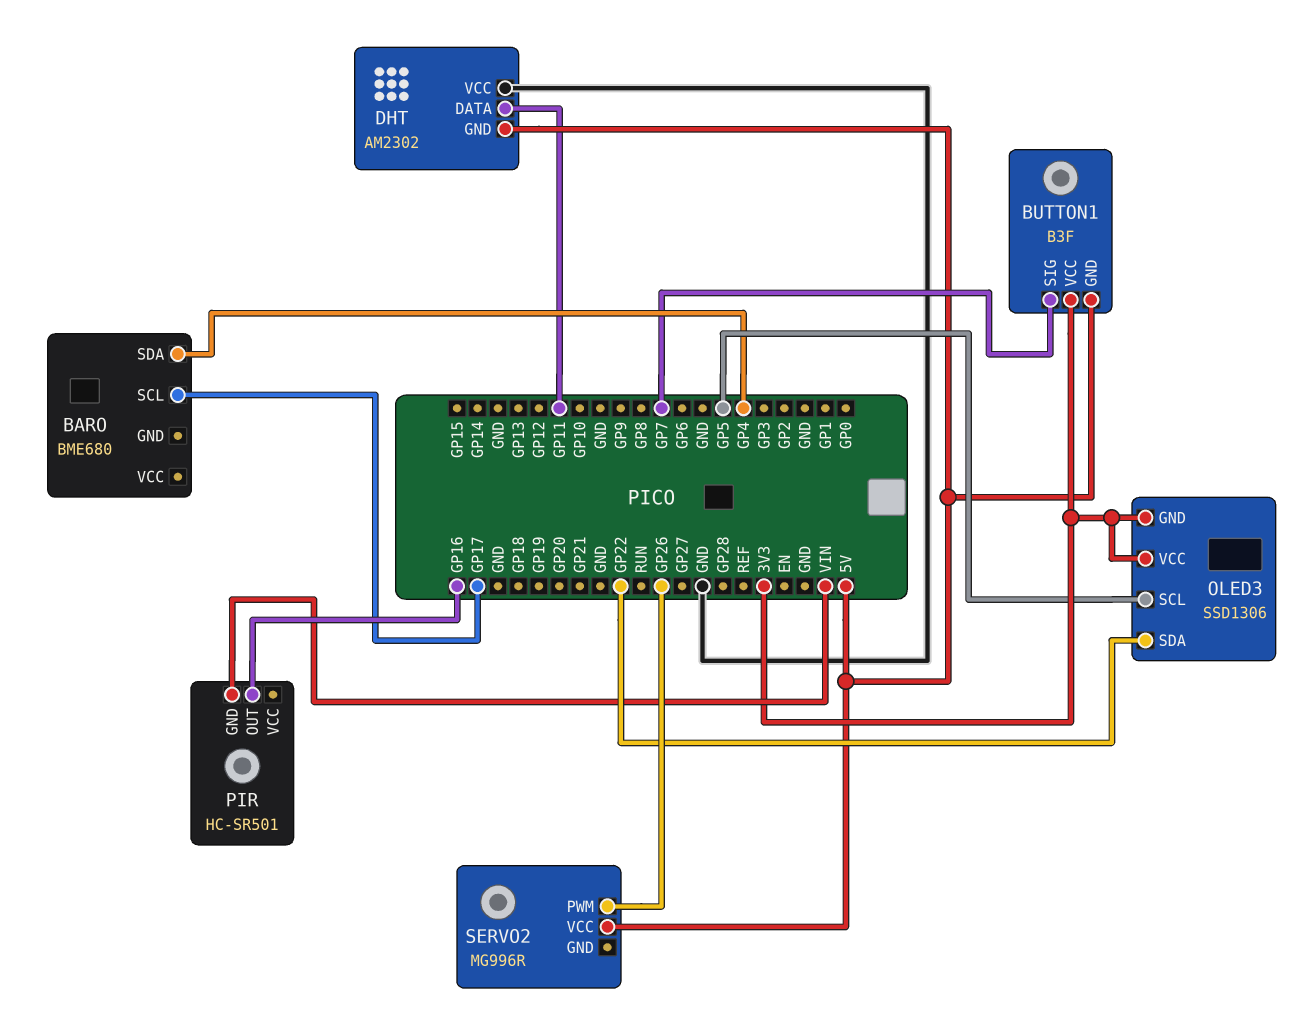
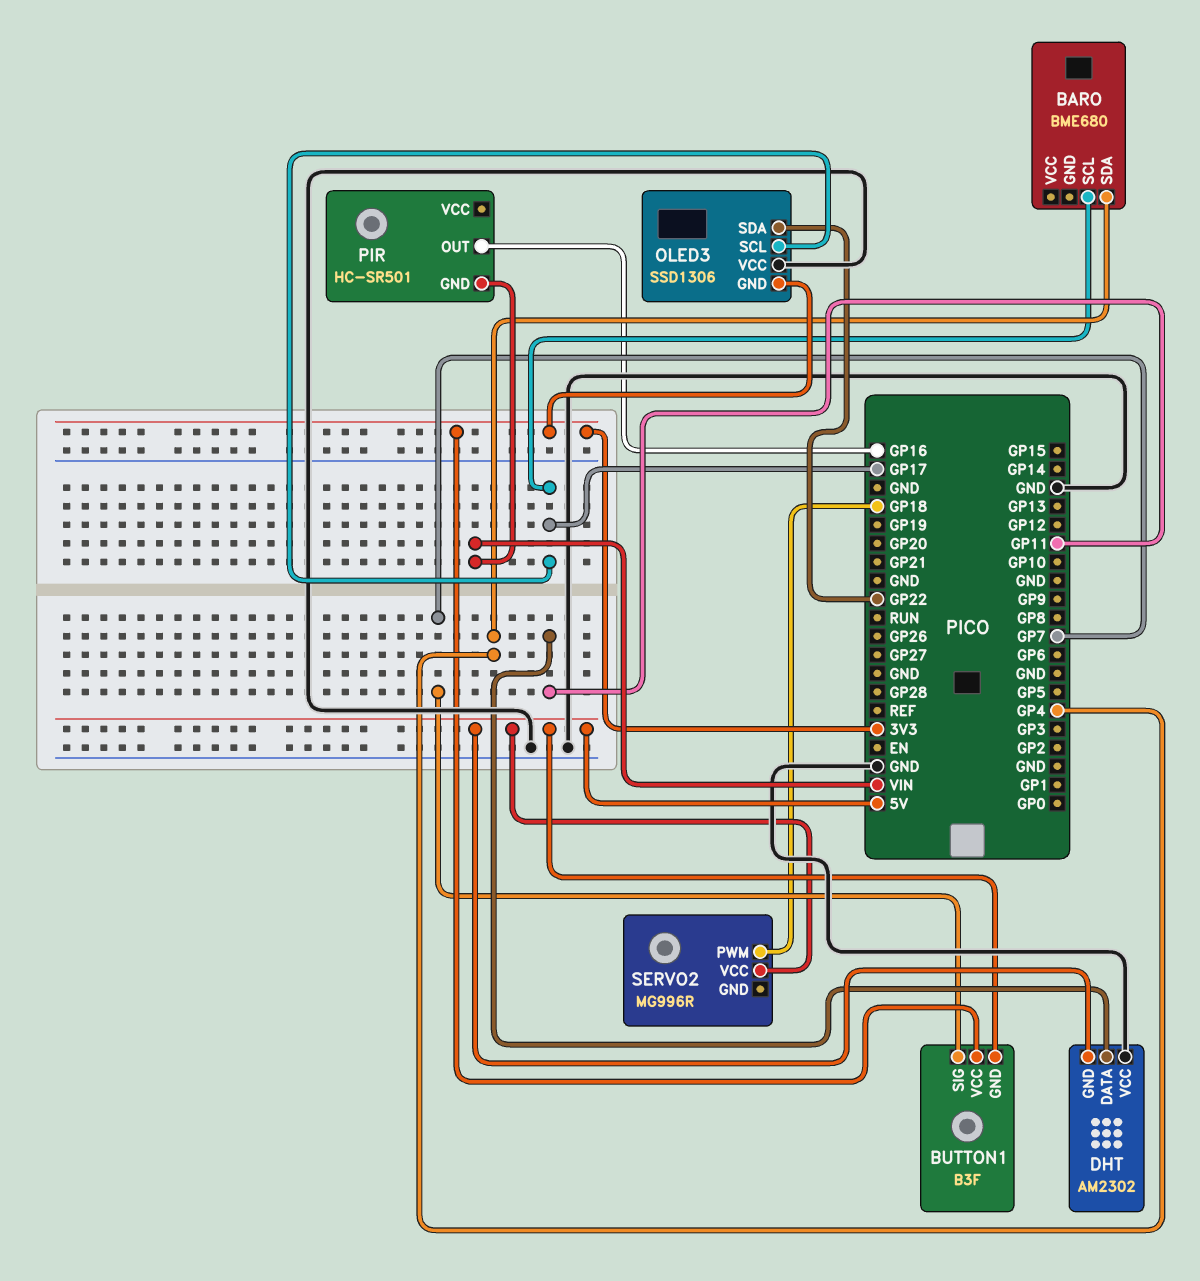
OLED3 pin SCL: GP5 -> GP17
OLED3 pin VCC: 3V3 -> GND
SERVO2 pin PWM: GP26 -> GP18

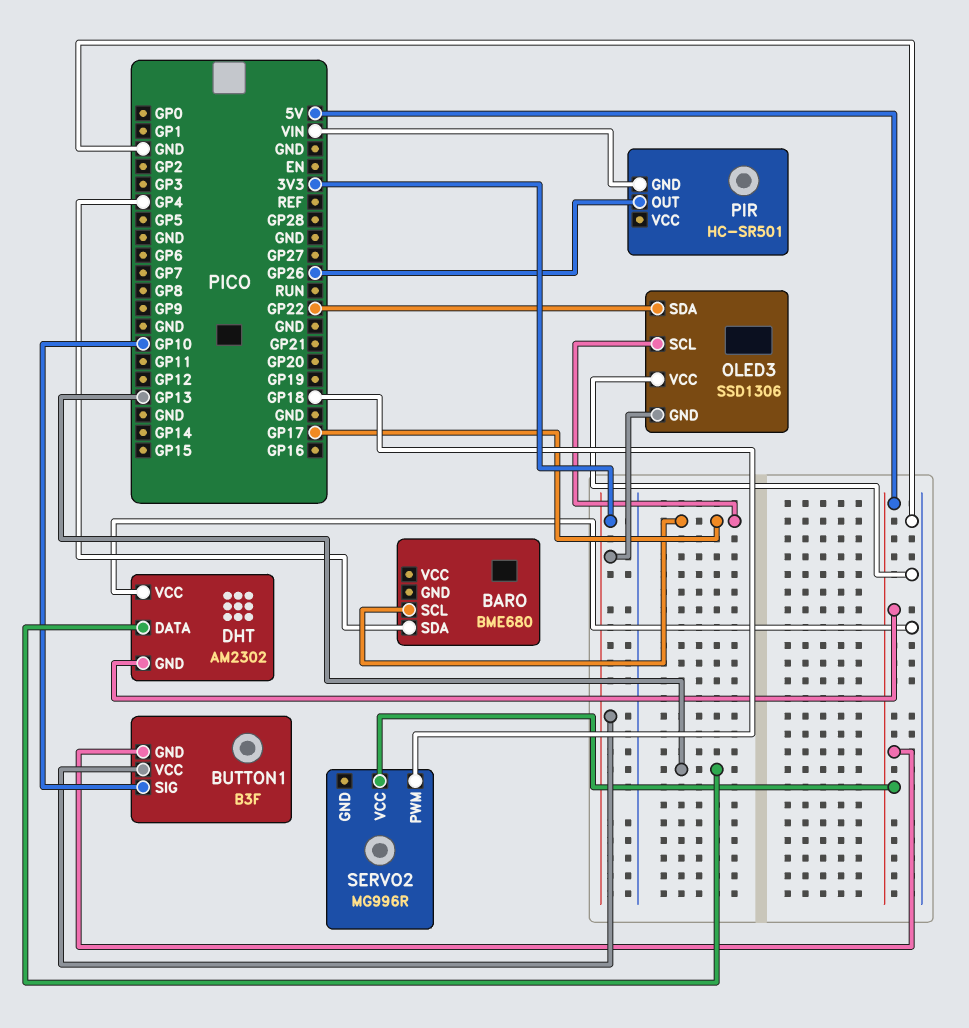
BUTTON1 pin SIG: GP7 -> GP10
DHT pin DATA: GP11 -> GP13
PIR pin OUT: GP16 -> GP26

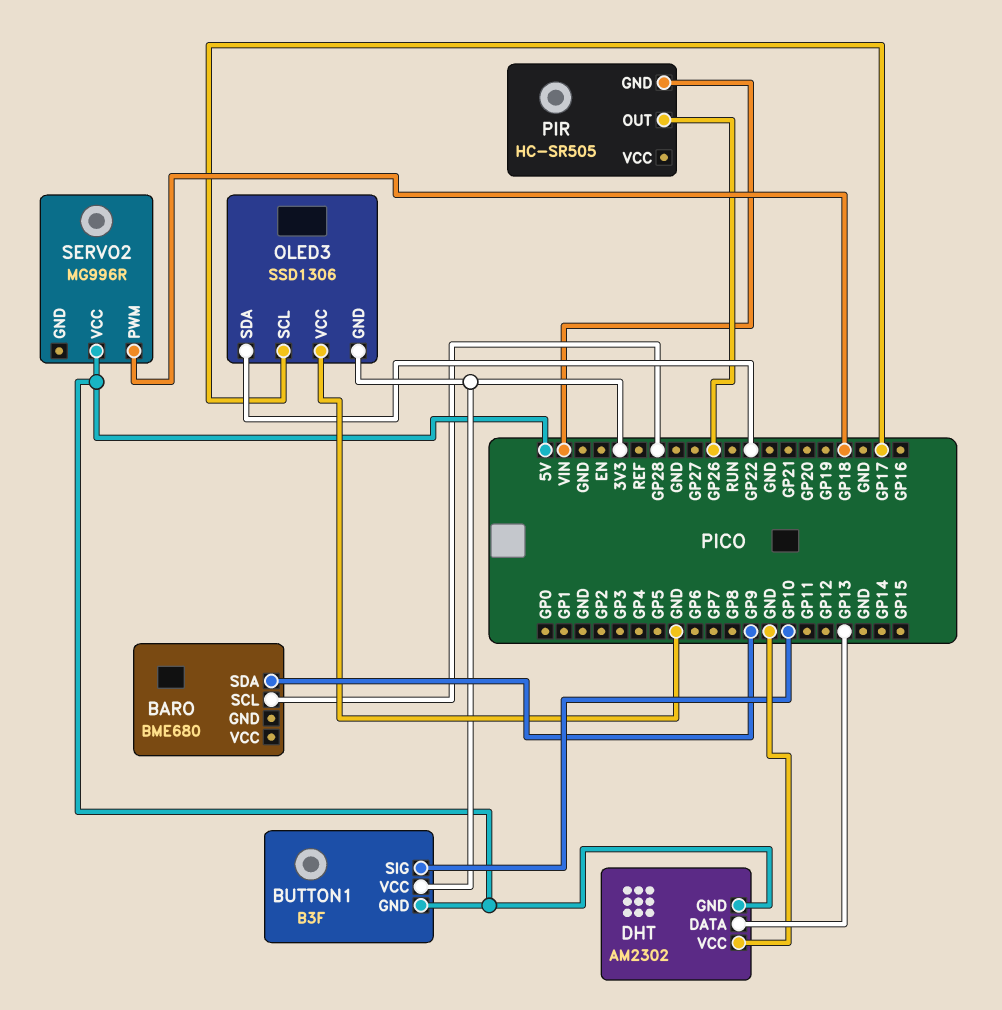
BARO pin SCL: GP17 -> GP28
BARO pin SDA: GP4 -> GP9
PIR: HC-SR501 -> HC-SR505

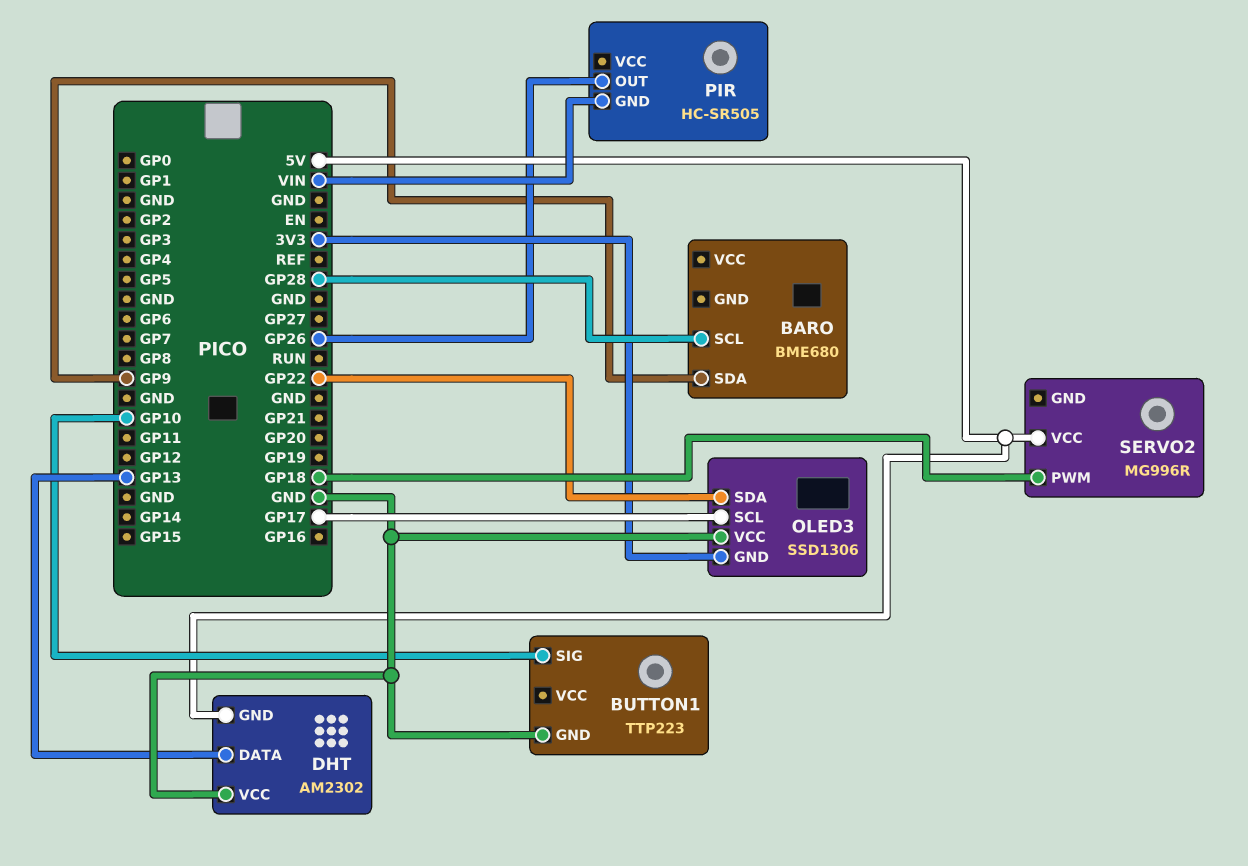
BUTTON1: B3F -> TTP223
BUTTON1 pin GND: 5V -> GND
BUTTON1 pin VCC: 3V3 -> none

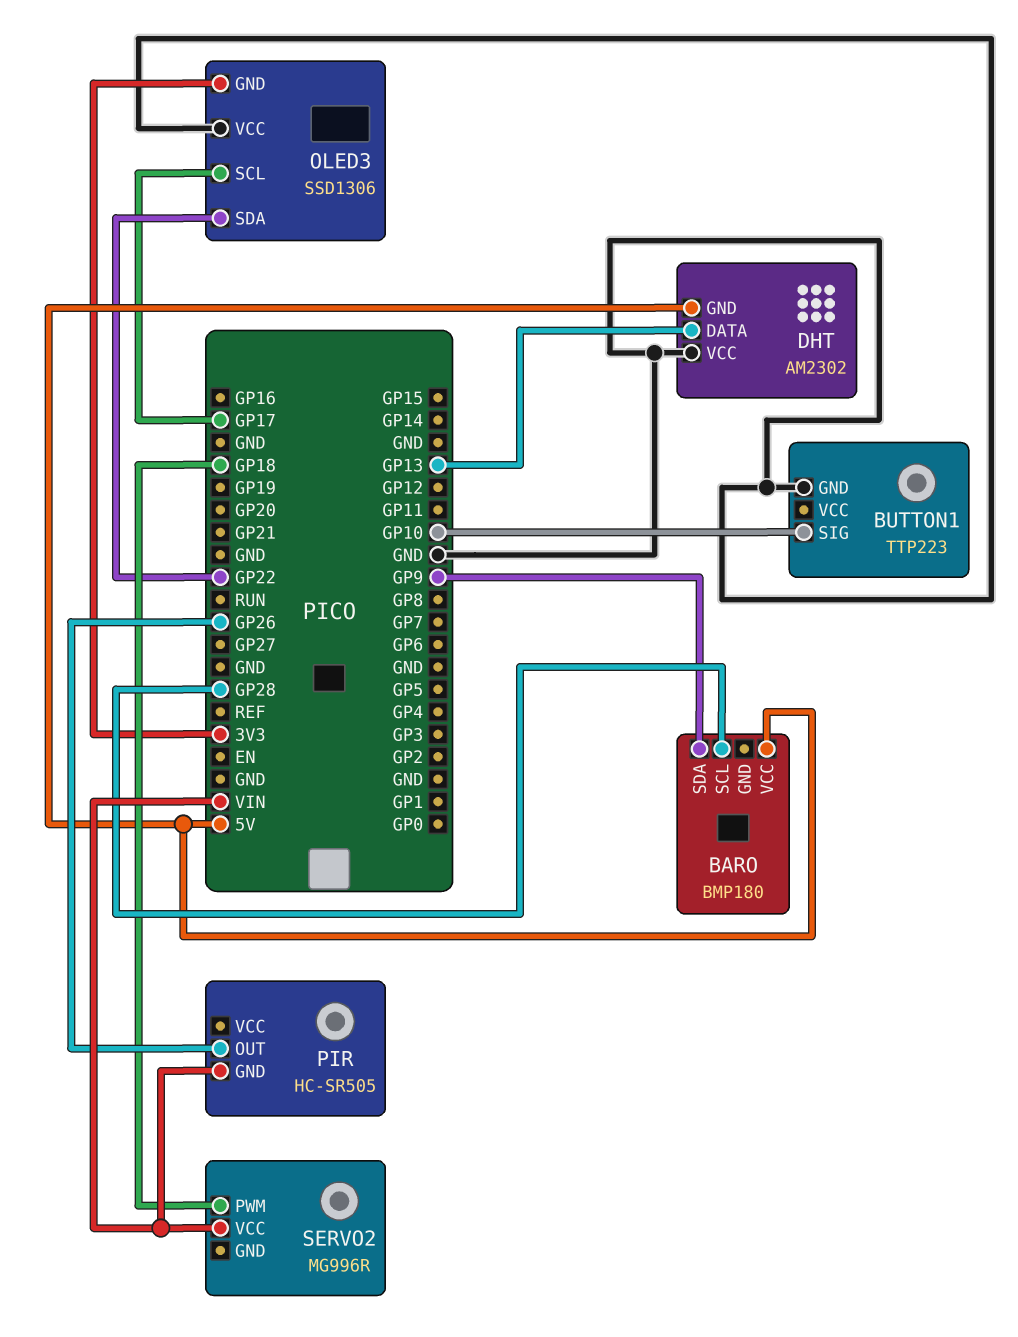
BARO: BME680 -> BMP180
BARO pin VCC: none -> 5V
SERVO2 pin VCC: 5V -> VIN

